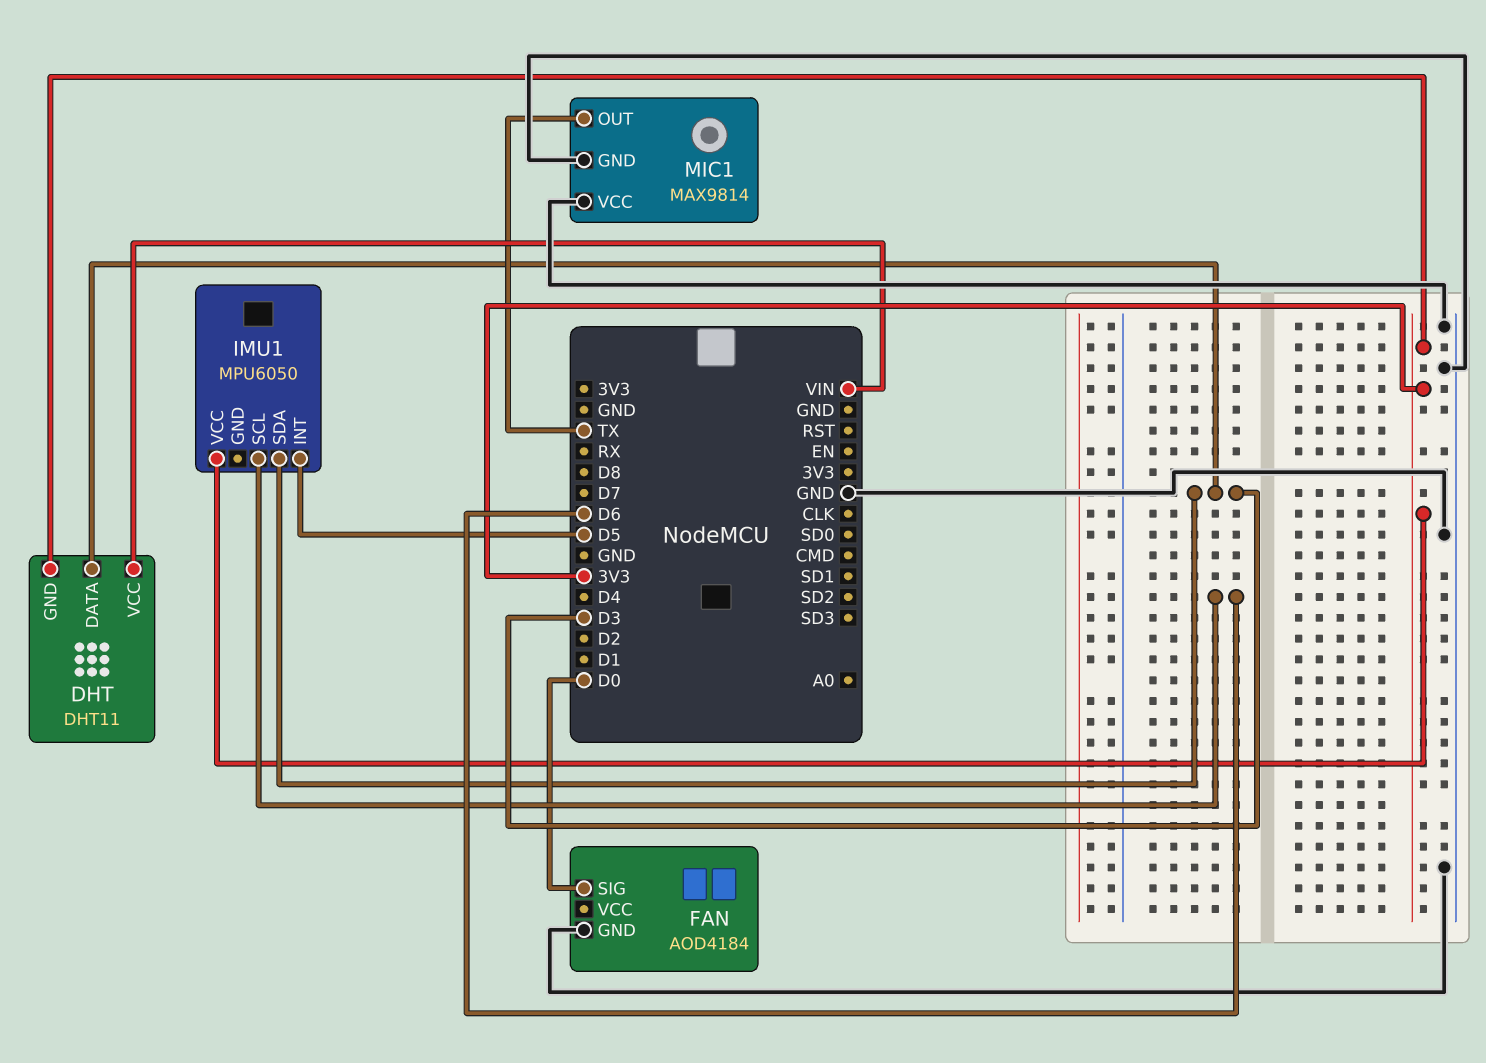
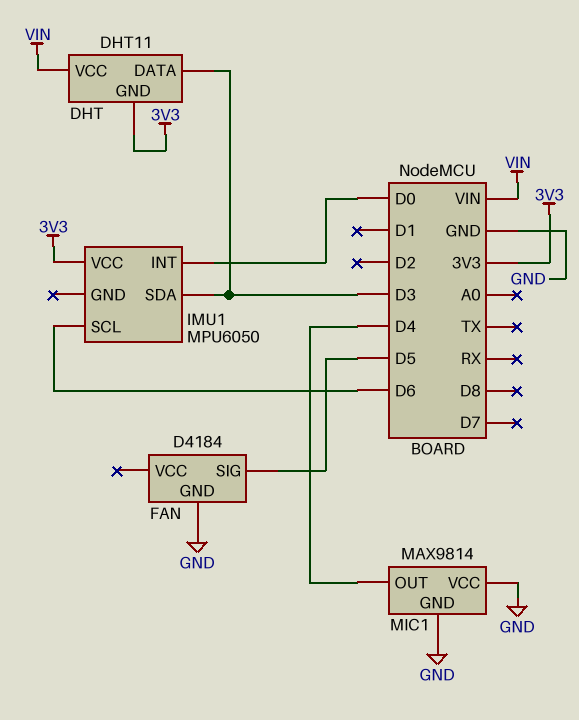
FAN: AOD4184 -> D4184
FAN pin SIG: D0 -> D5
IMU1 pin INT: D5 -> D0
MIC1 pin OUT: TX -> D4

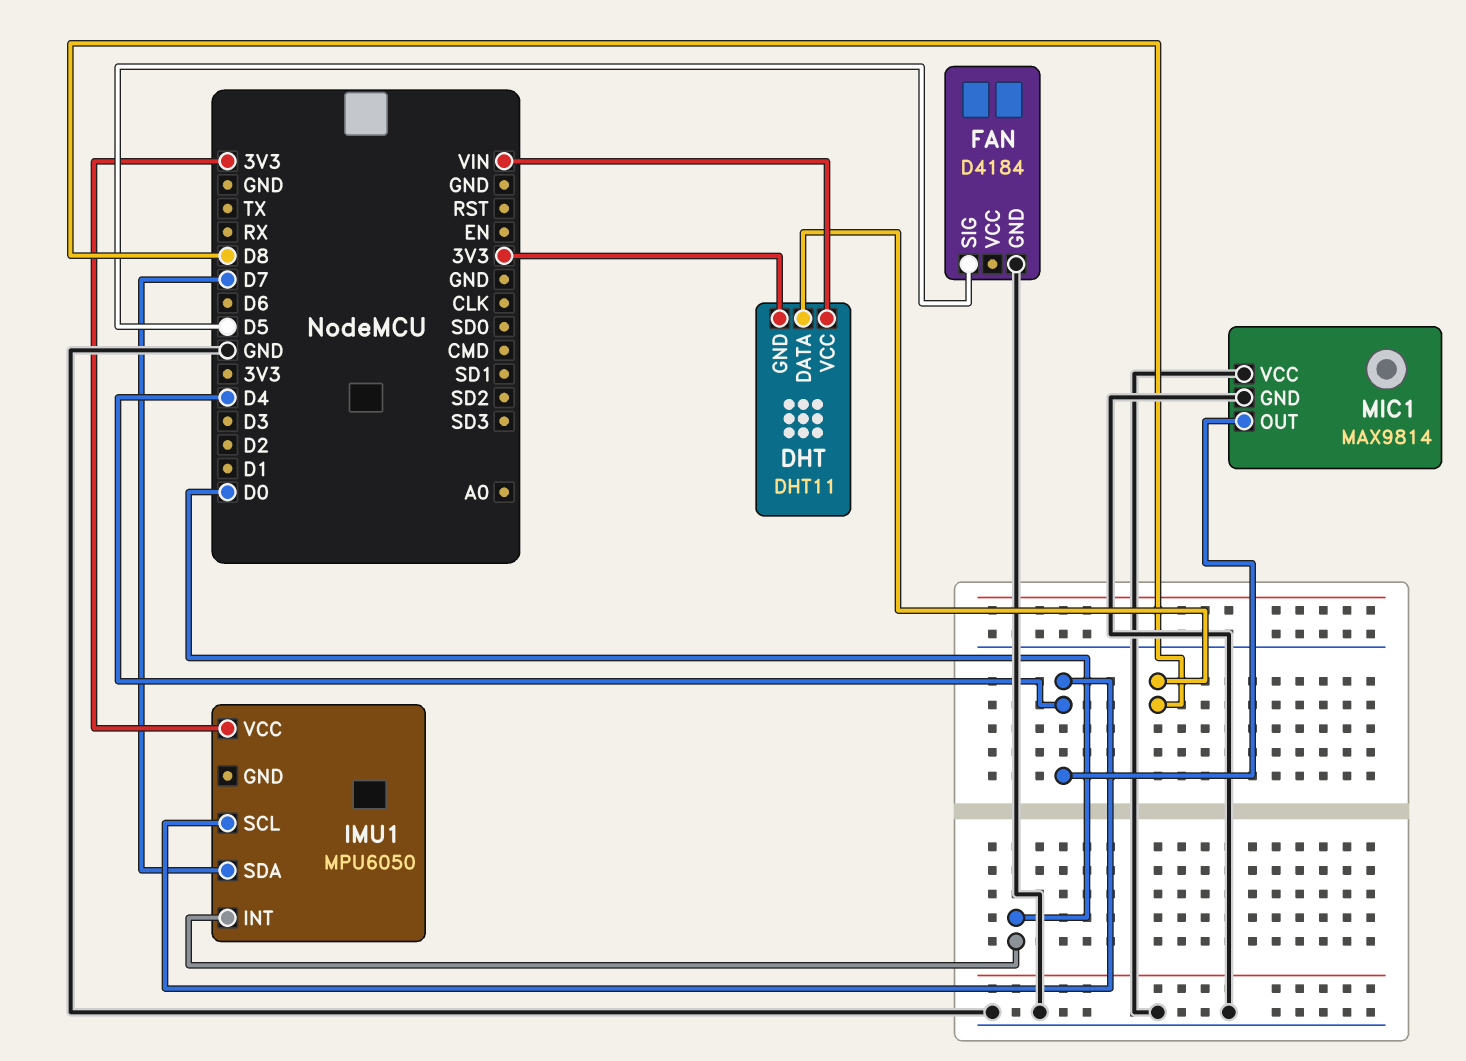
DHT pin DATA: D3 -> D8
IMU1 pin SCL: D6 -> D4
IMU1 pin SDA: D3 -> D7

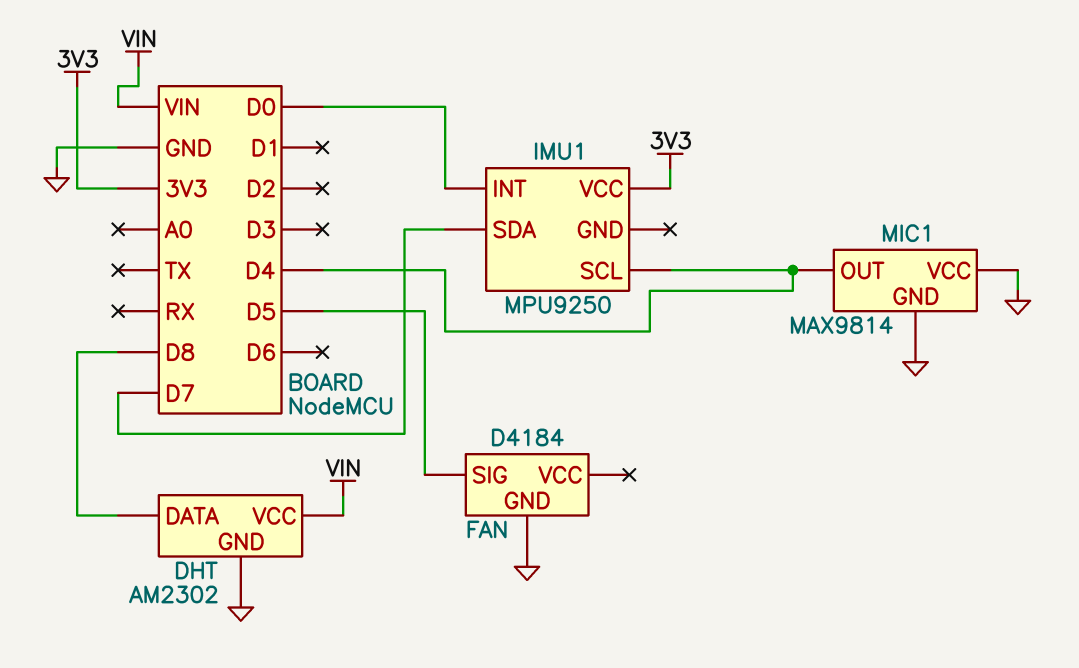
DHT: DHT11 -> AM2302
DHT pin GND: 3V3 -> GND
IMU1: MPU6050 -> MPU9250

